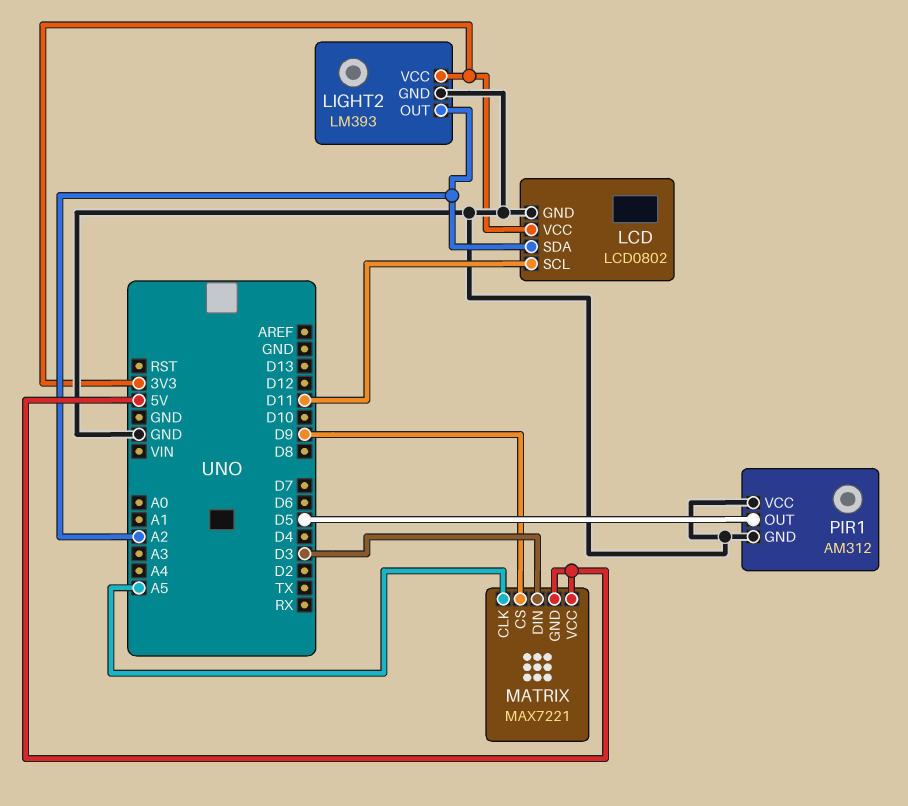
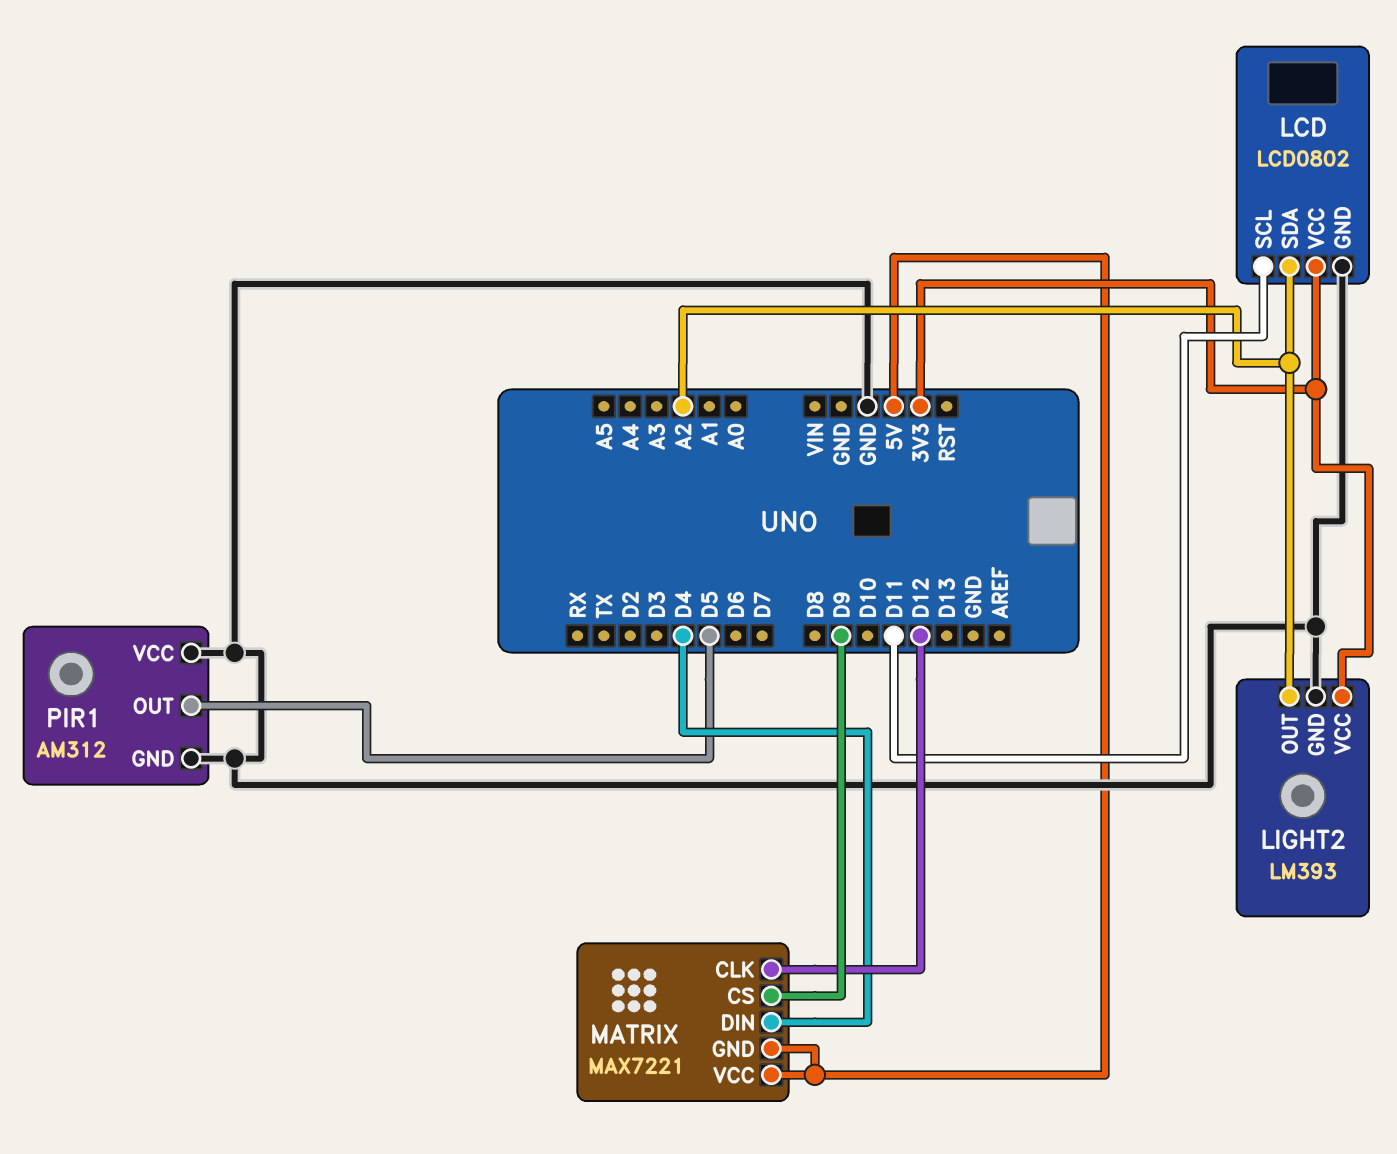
MATRIX pin CLK: A5 -> D12
MATRIX pin DIN: D3 -> D4

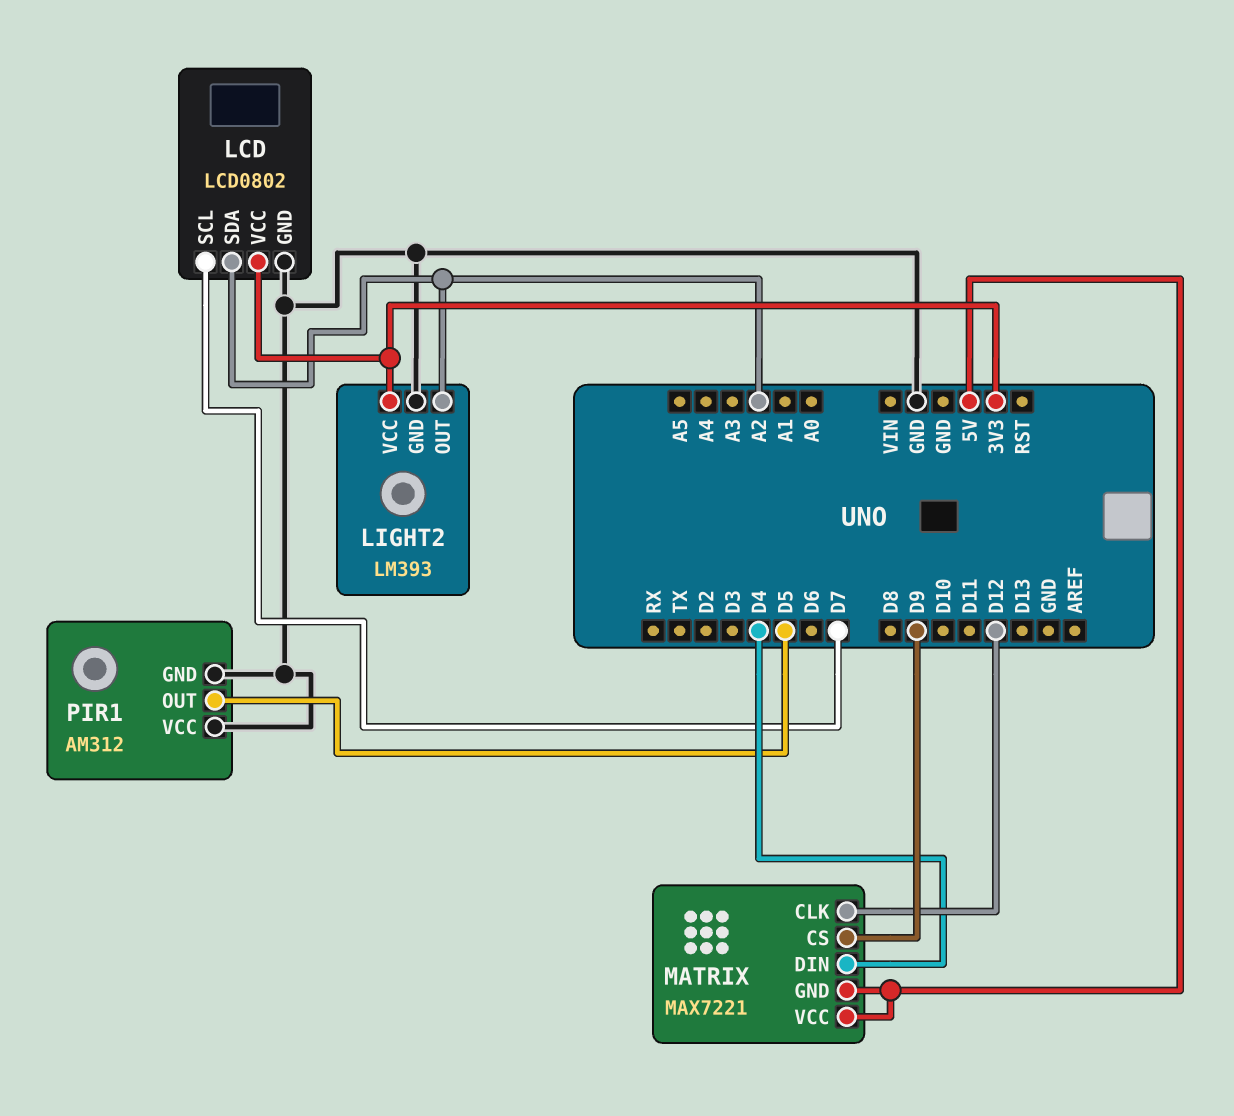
LCD pin SCL: D11 -> D7

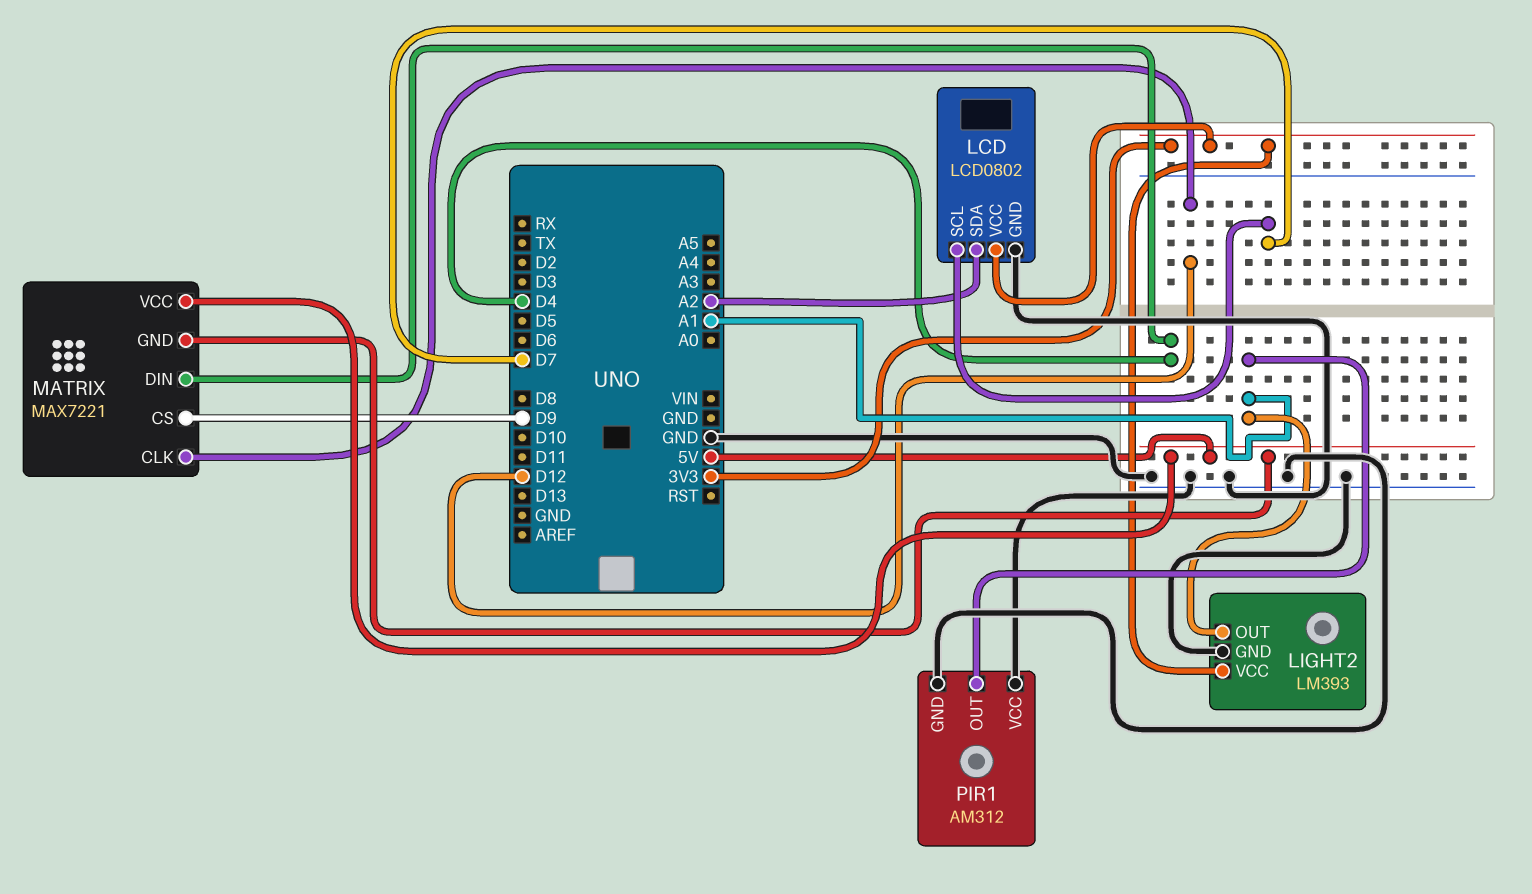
LIGHT2 pin OUT: A2 -> A1
PIR1 pin OUT: D5 -> A1

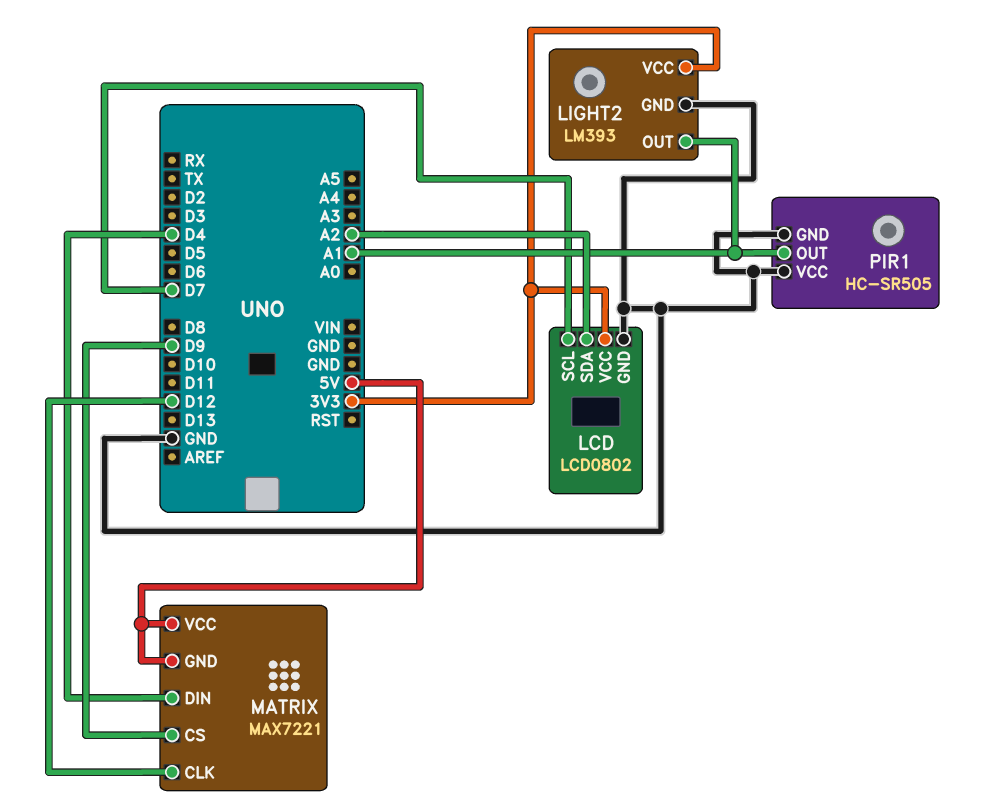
PIR1: AM312 -> HC-SR505

